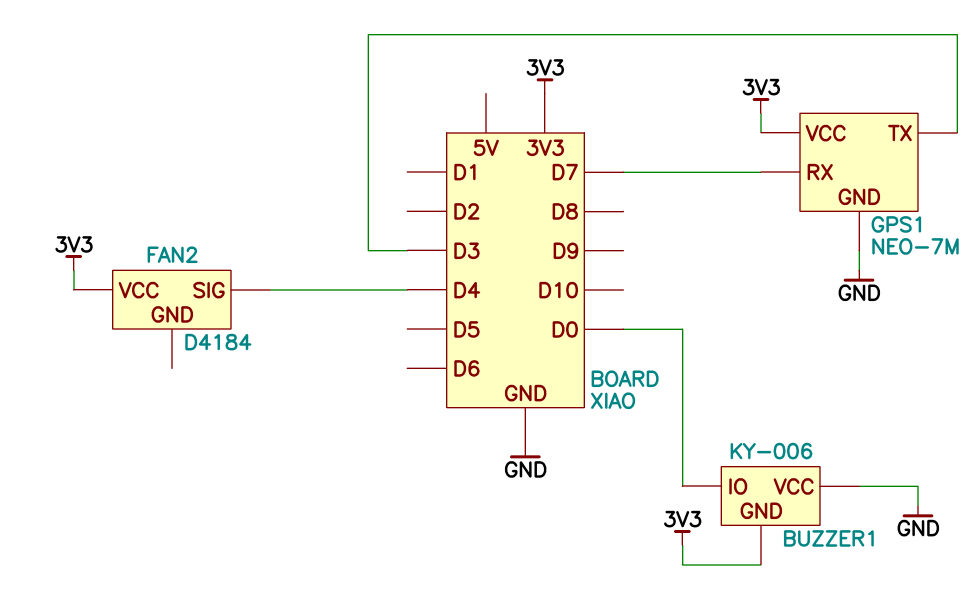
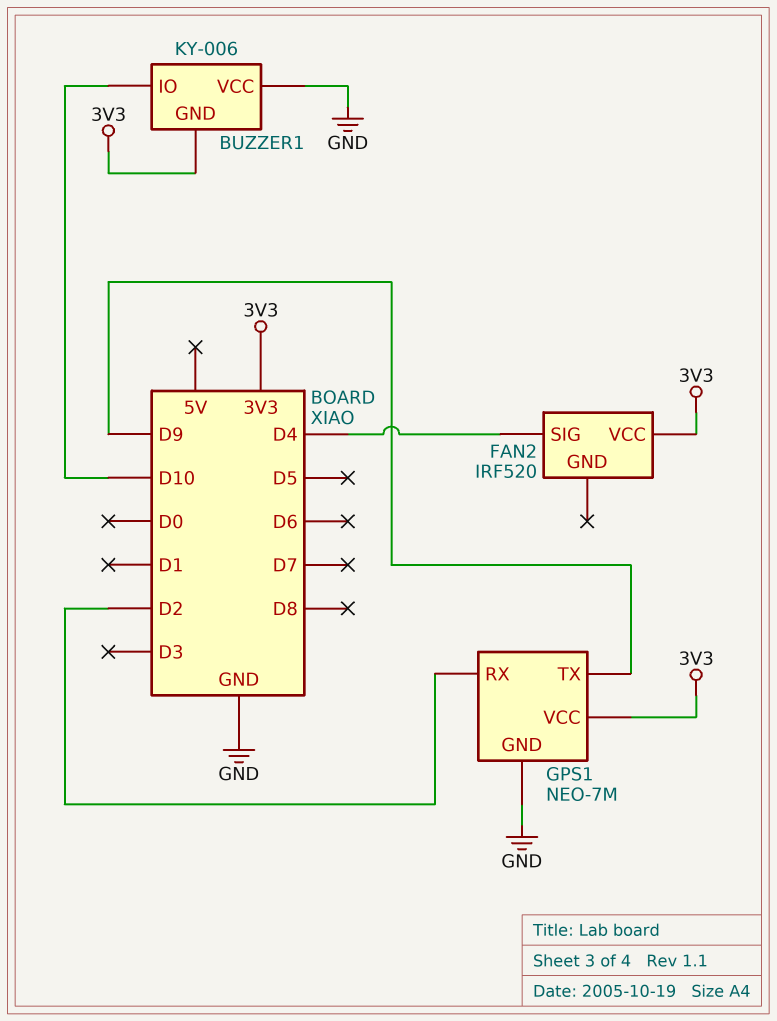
BUZZER1 pin IO: D0 -> D10
FAN2: D4184 -> IRF520
GPS1 pin RX: D7 -> D2
GPS1 pin TX: D3 -> D9

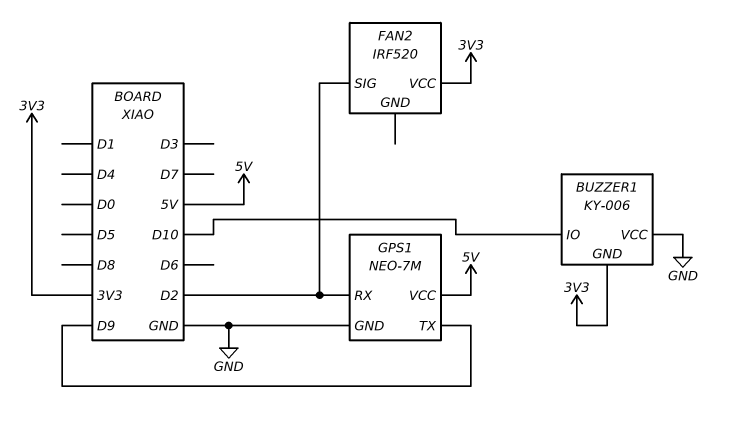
FAN2 pin SIG: D4 -> D2
GPS1 pin VCC: 3V3 -> 5V

